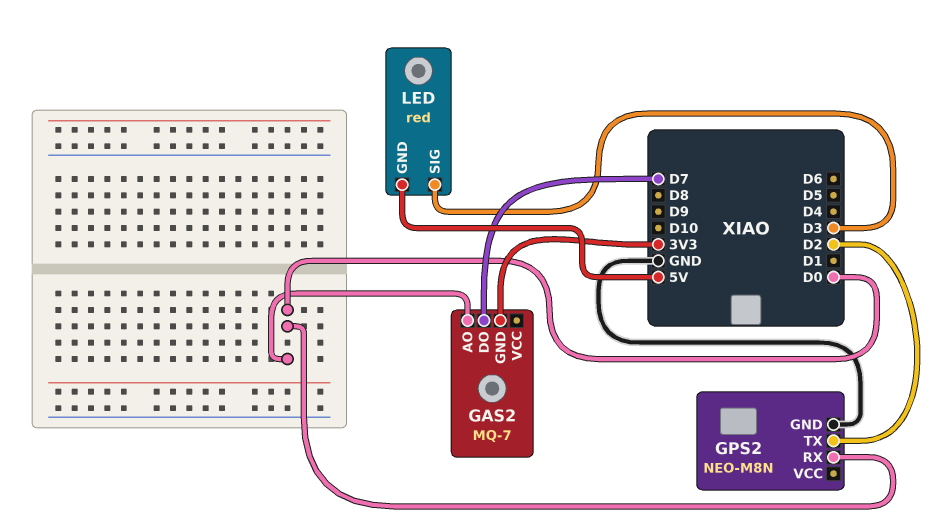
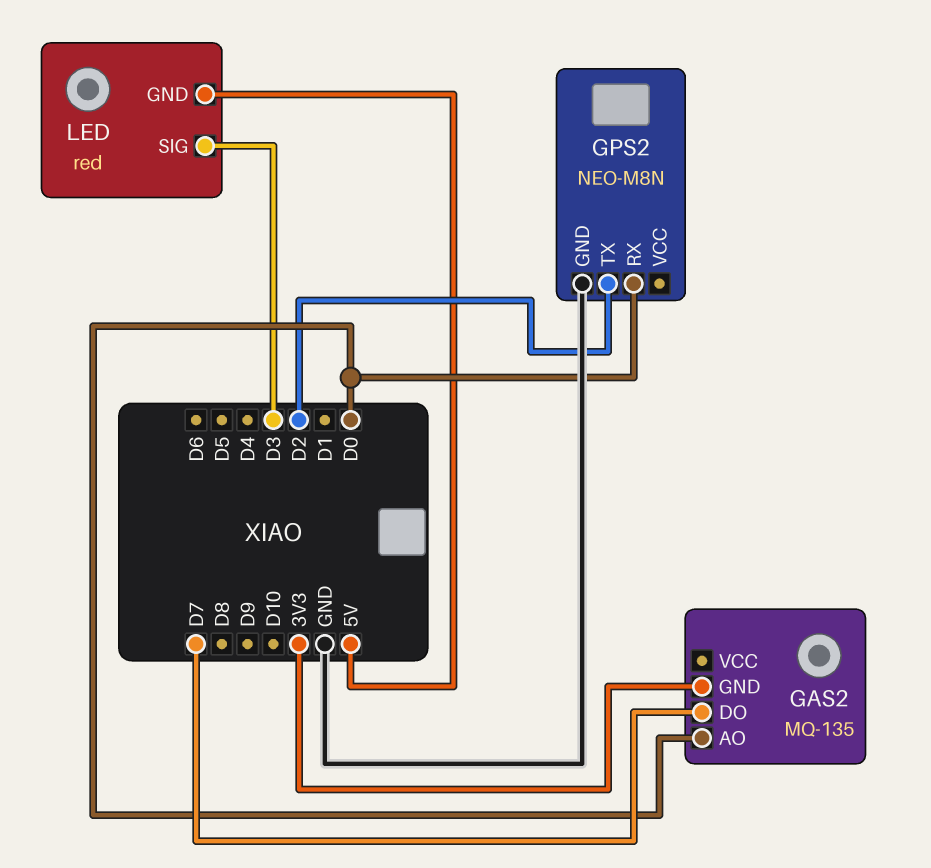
GAS2: MQ-7 -> MQ-135

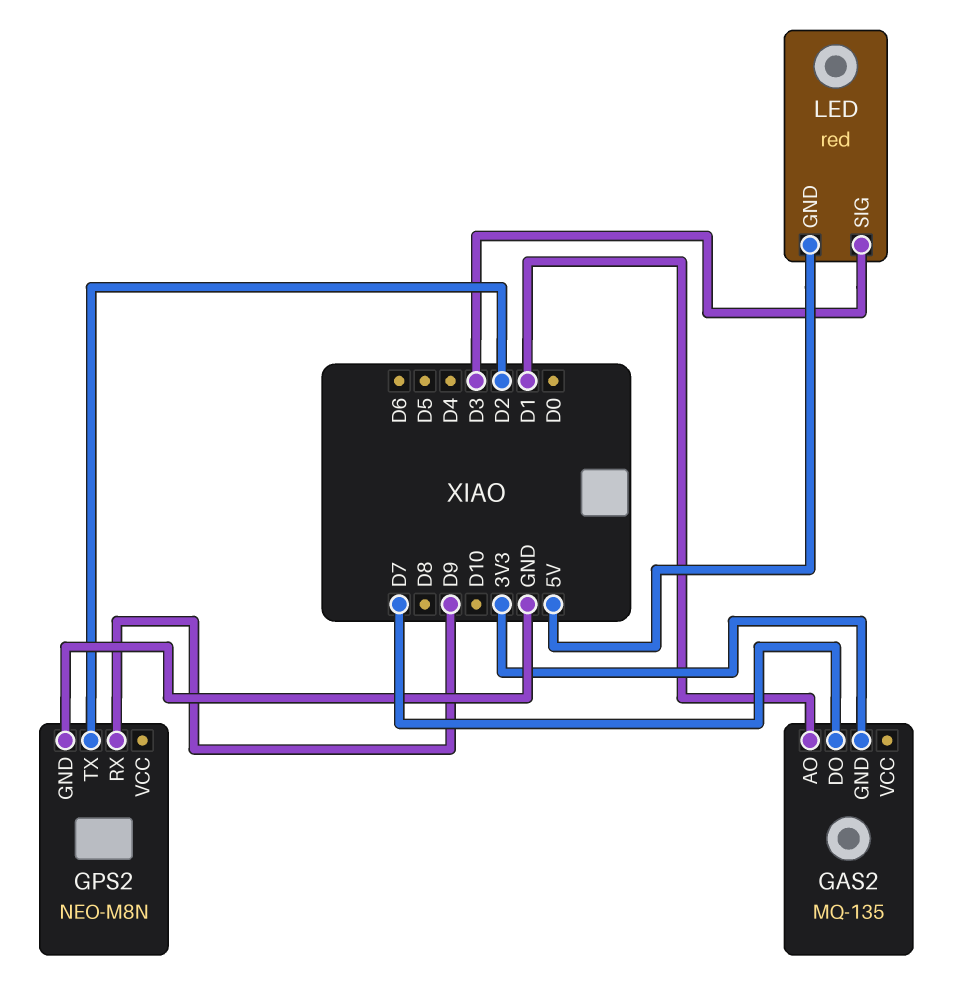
GAS2 pin AO: D0 -> D1
GPS2 pin RX: D0 -> D9

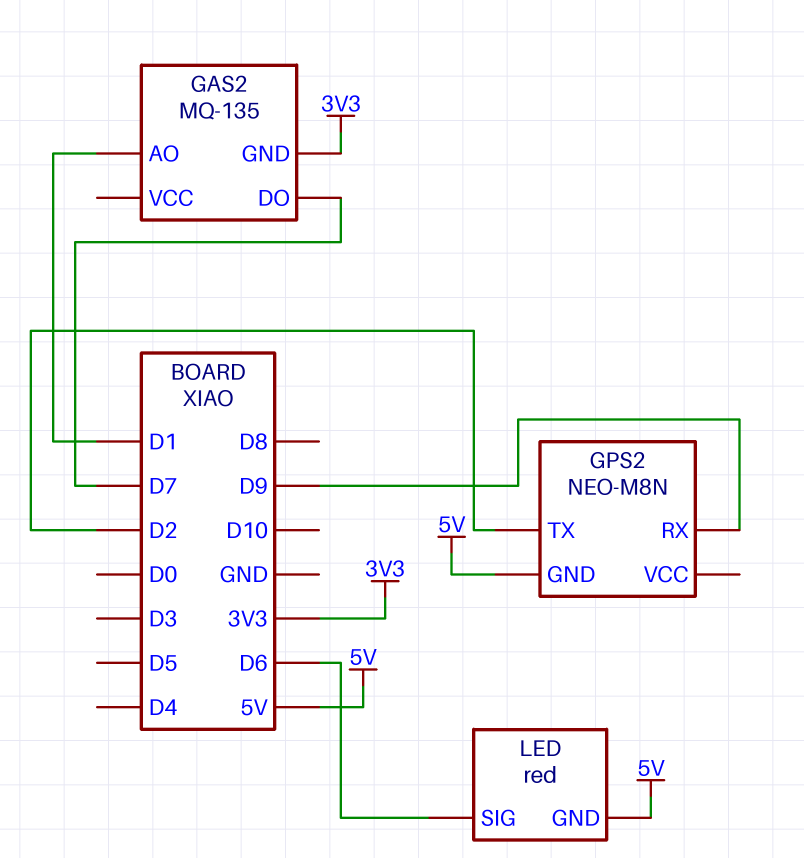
GPS2 pin GND: GND -> 5V
LED pin SIG: D3 -> D6

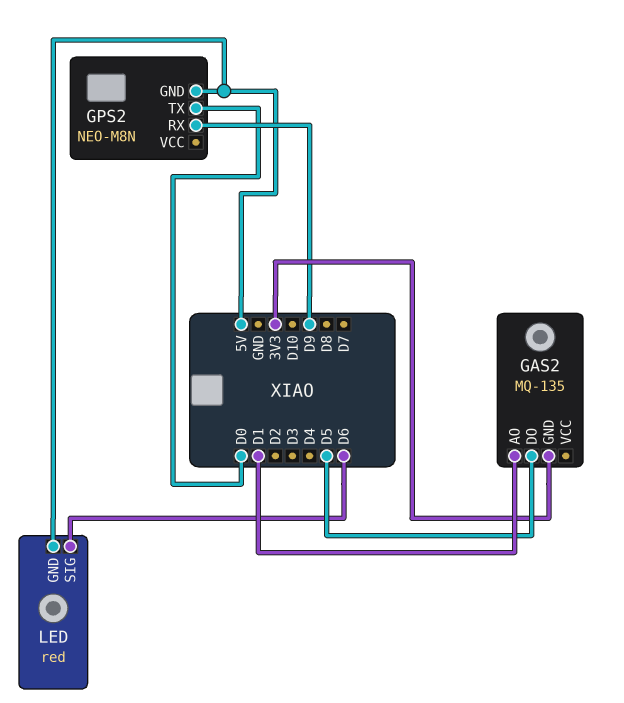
GAS2 pin DO: D7 -> D5
GPS2 pin TX: D2 -> D0

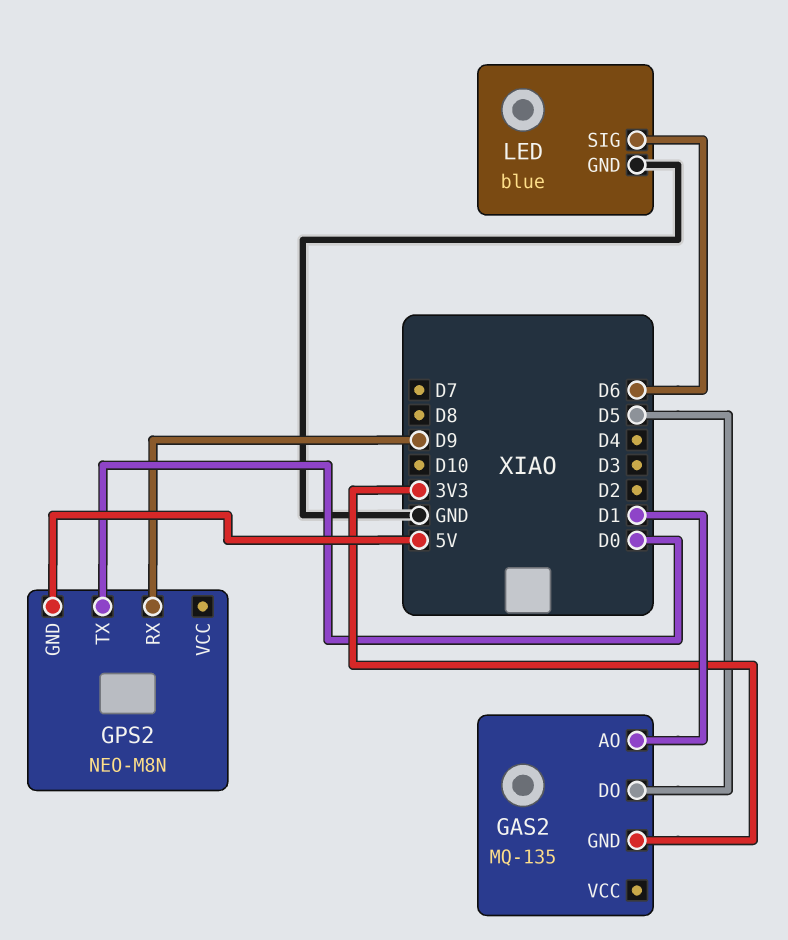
LED: red -> blue
LED pin GND: 5V -> GND

